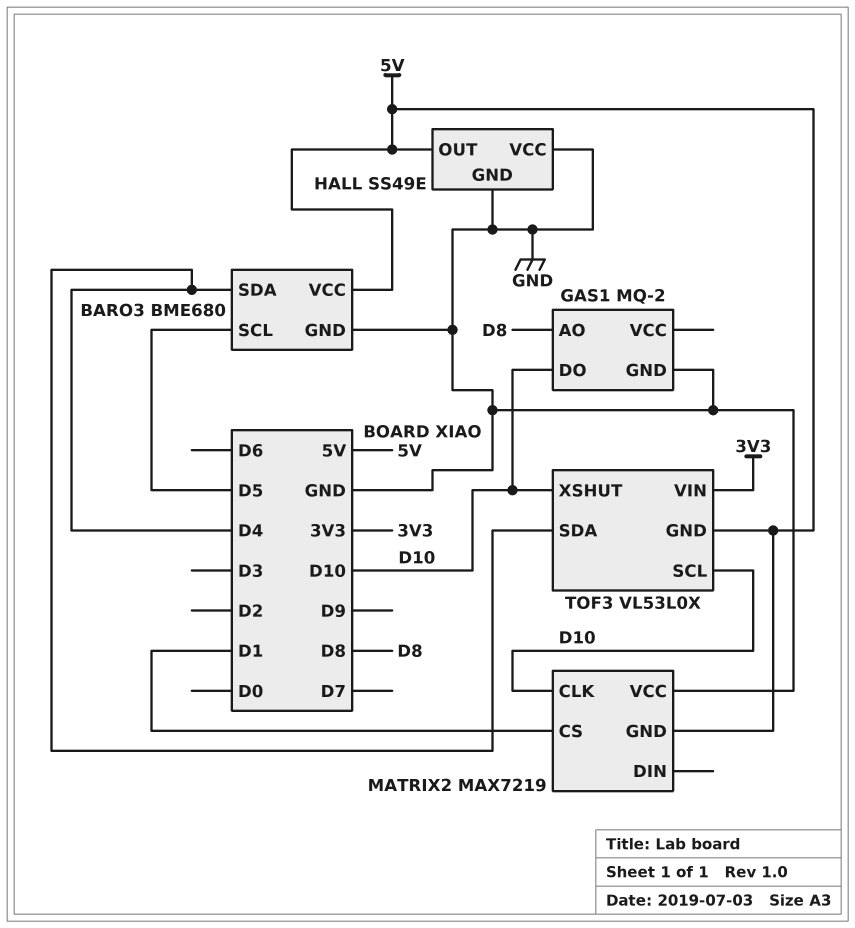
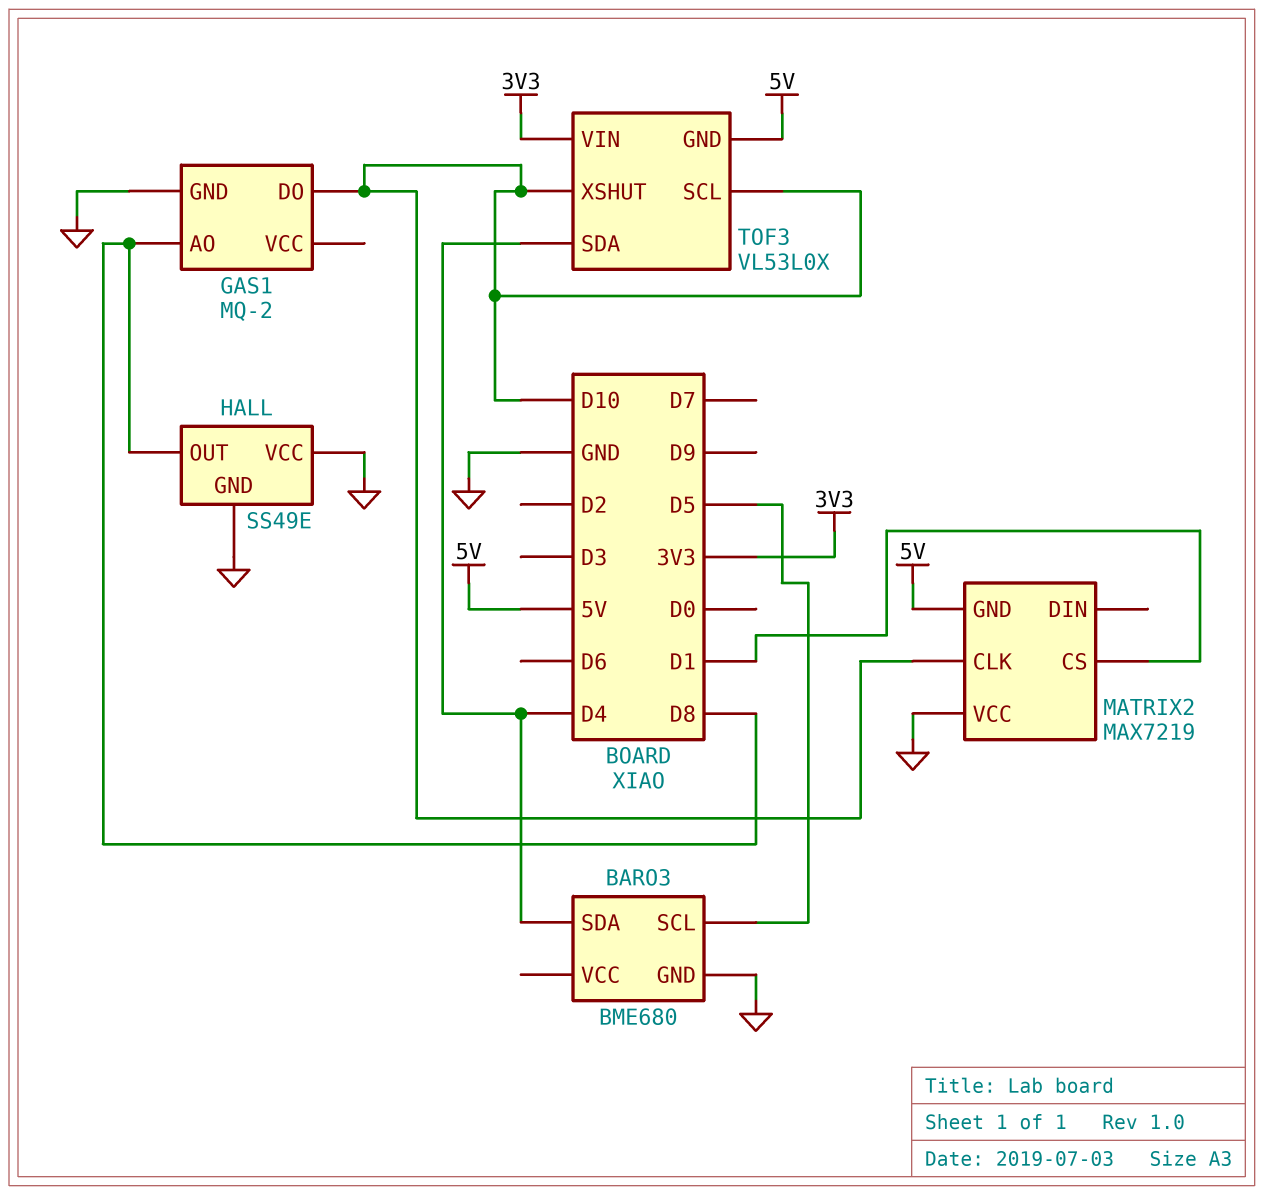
BARO3 pin VCC: 5V -> none
HALL pin OUT: 5V -> D8

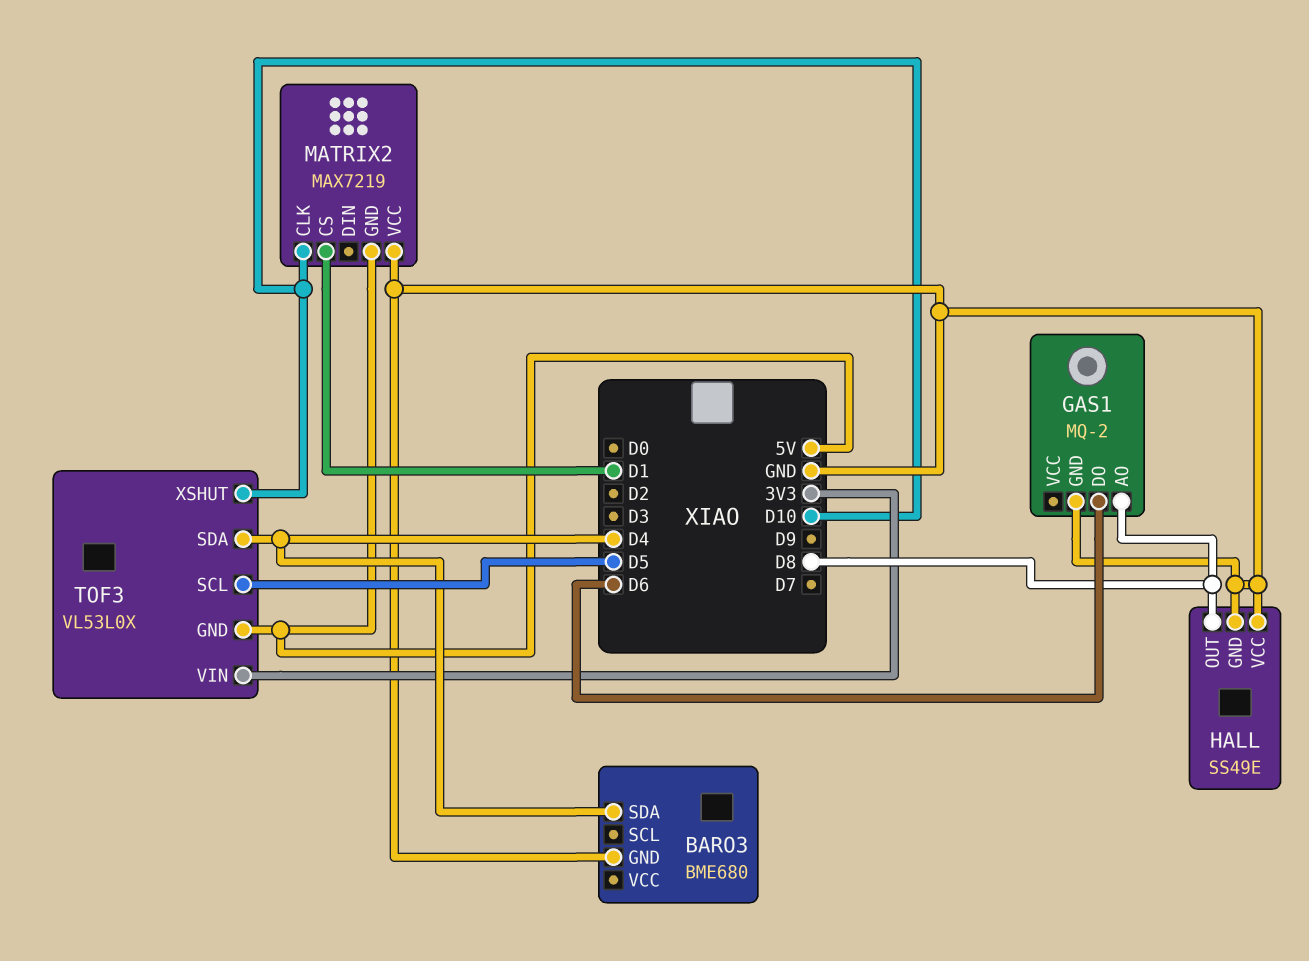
BARO3 pin SCL: D5 -> none
GAS1 pin DO: D10 -> D6
TOF3 pin SCL: D10 -> D5

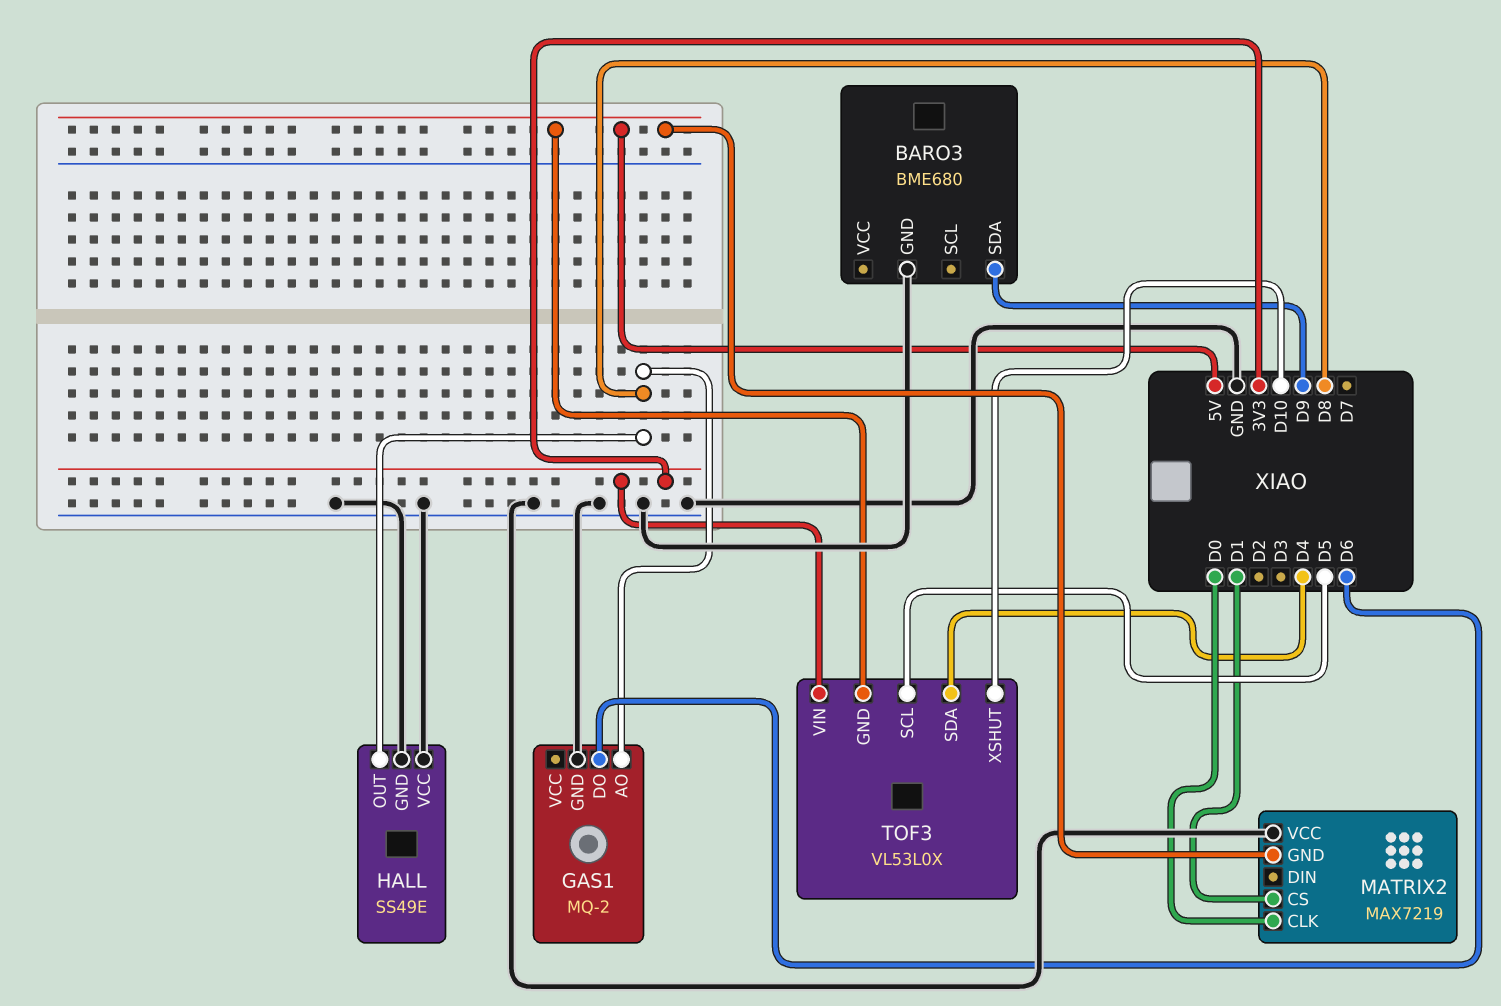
BARO3 pin SDA: D4 -> D9
MATRIX2 pin CLK: D10 -> D0

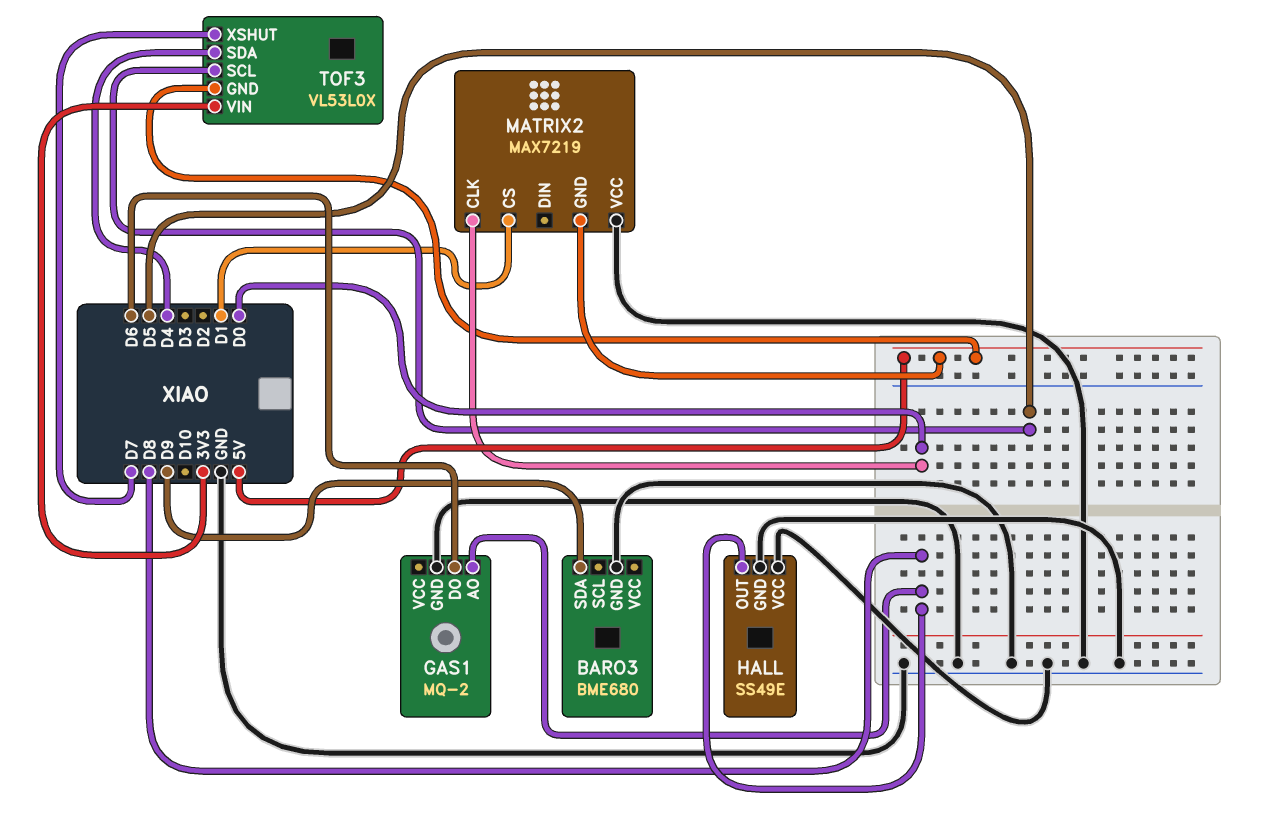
TOF3 pin XSHUT: D10 -> D7

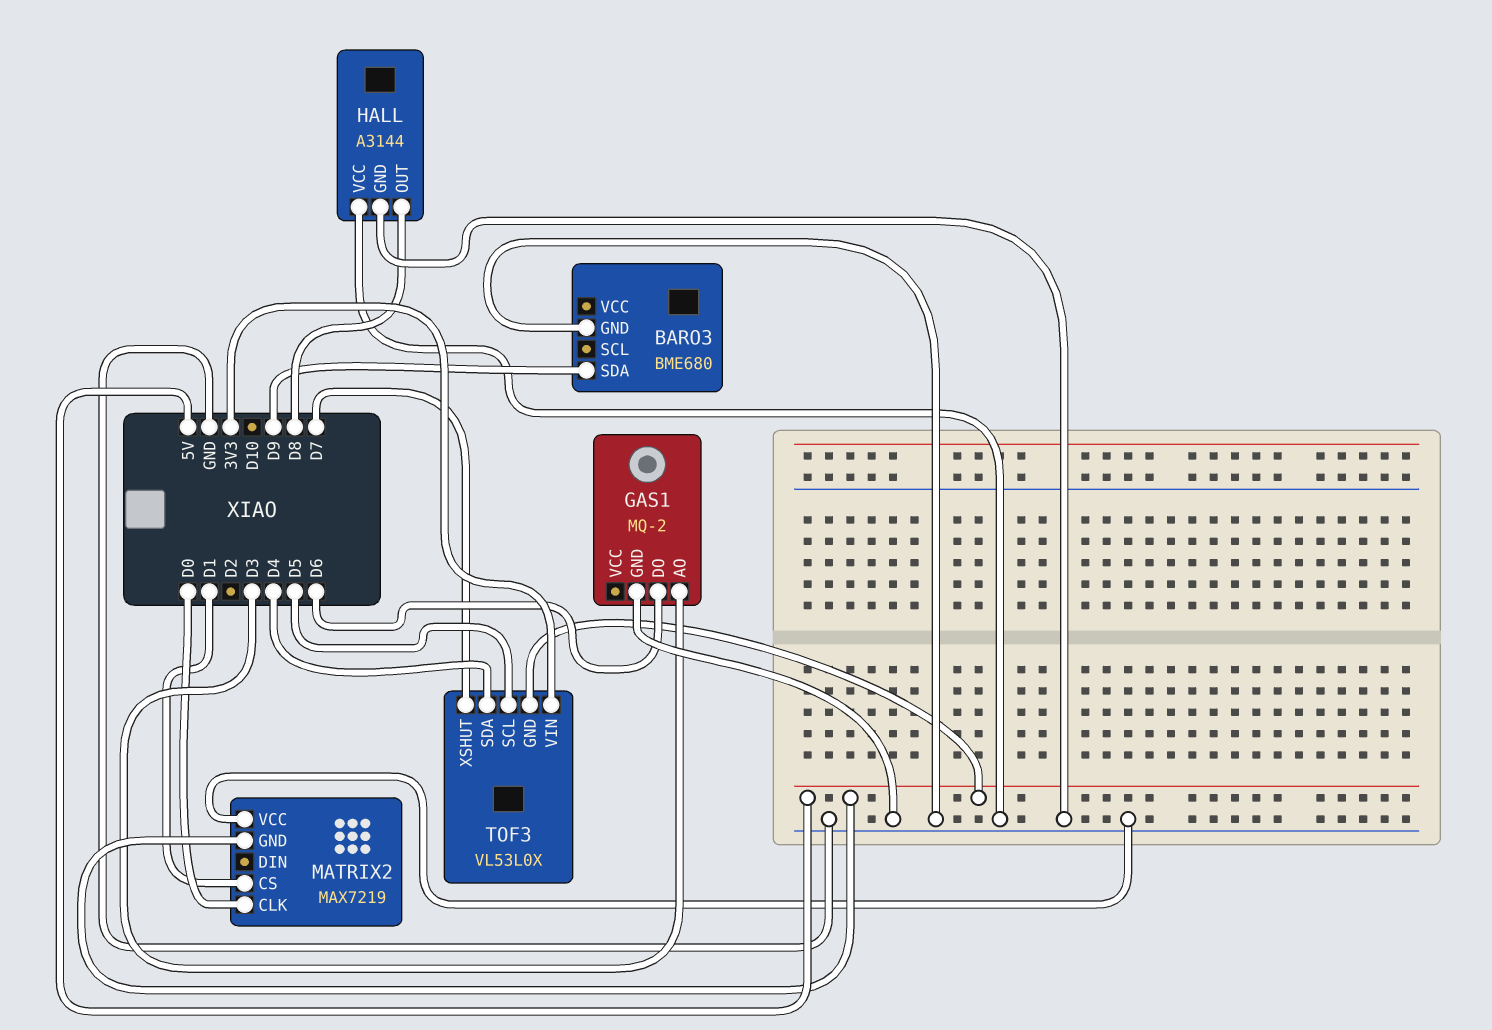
GAS1 pin AO: D8 -> D3
HALL: SS49E -> A3144

